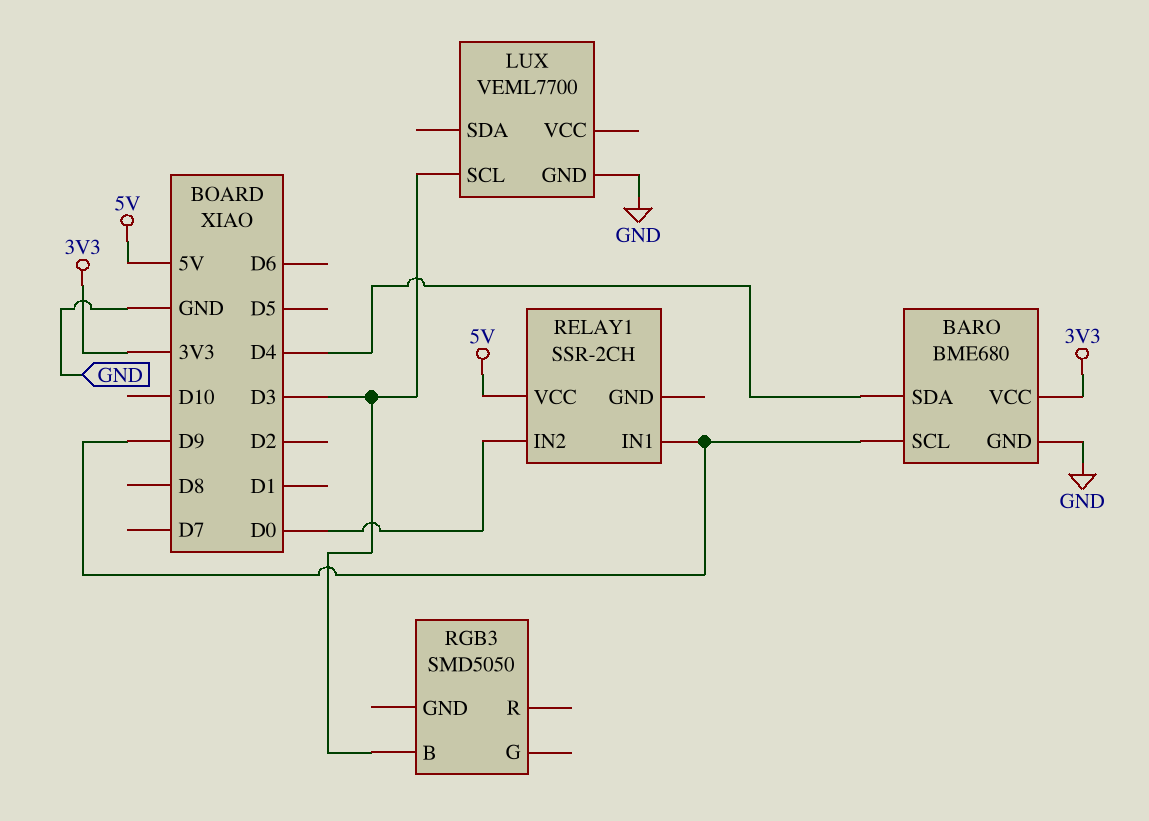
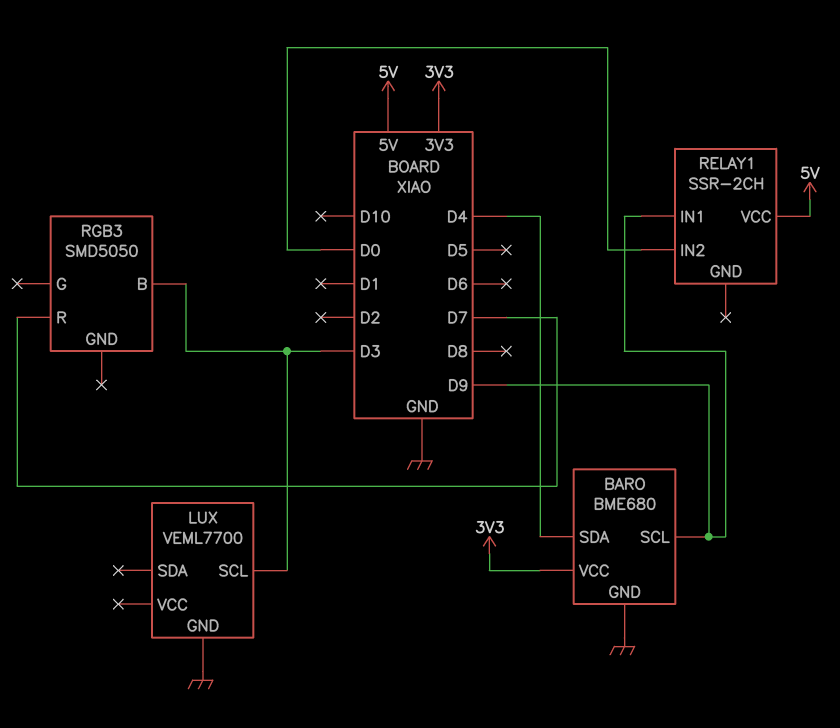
RGB3 pin R: none -> D7

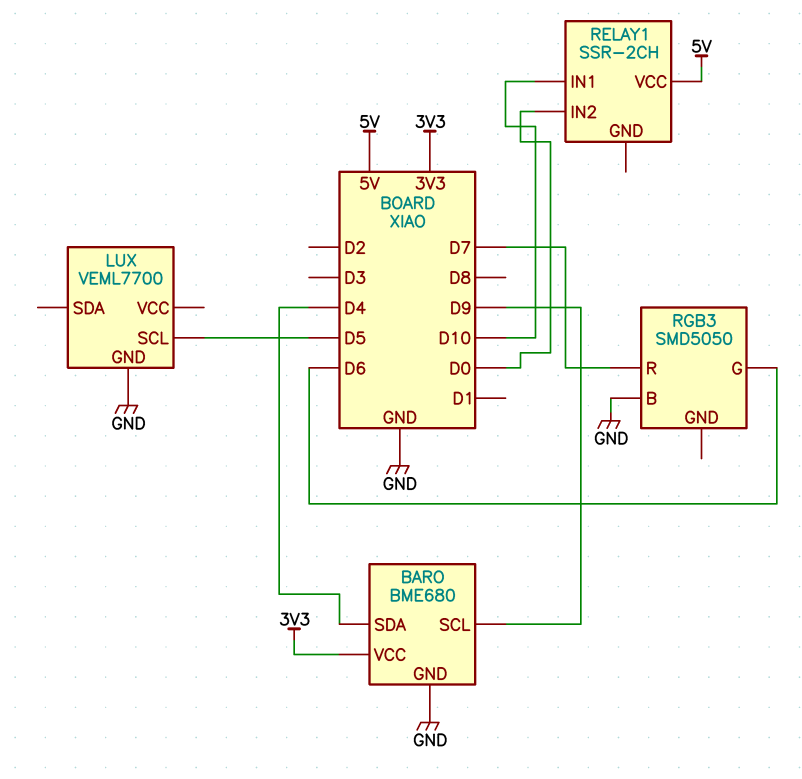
LUX pin SCL: D3 -> D5
RELAY1 pin IN1: D9 -> D10
RGB3 pin B: D3 -> GND
RGB3 pin G: none -> D6

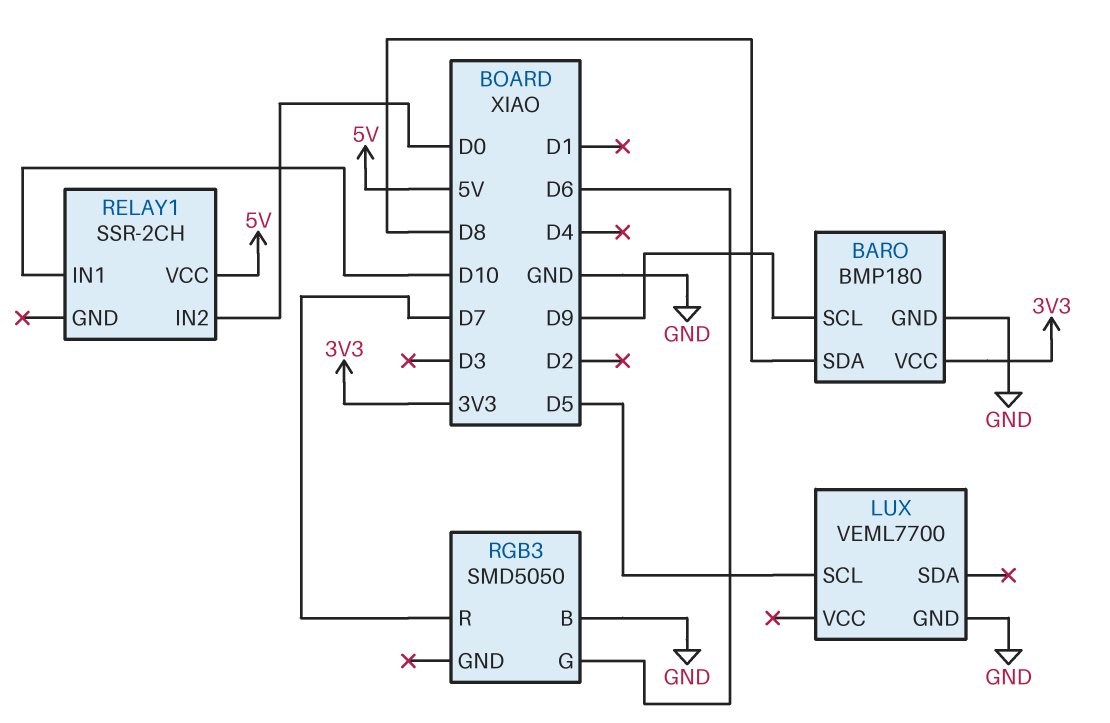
BARO: BME680 -> BMP180
BARO pin SDA: D4 -> D8

